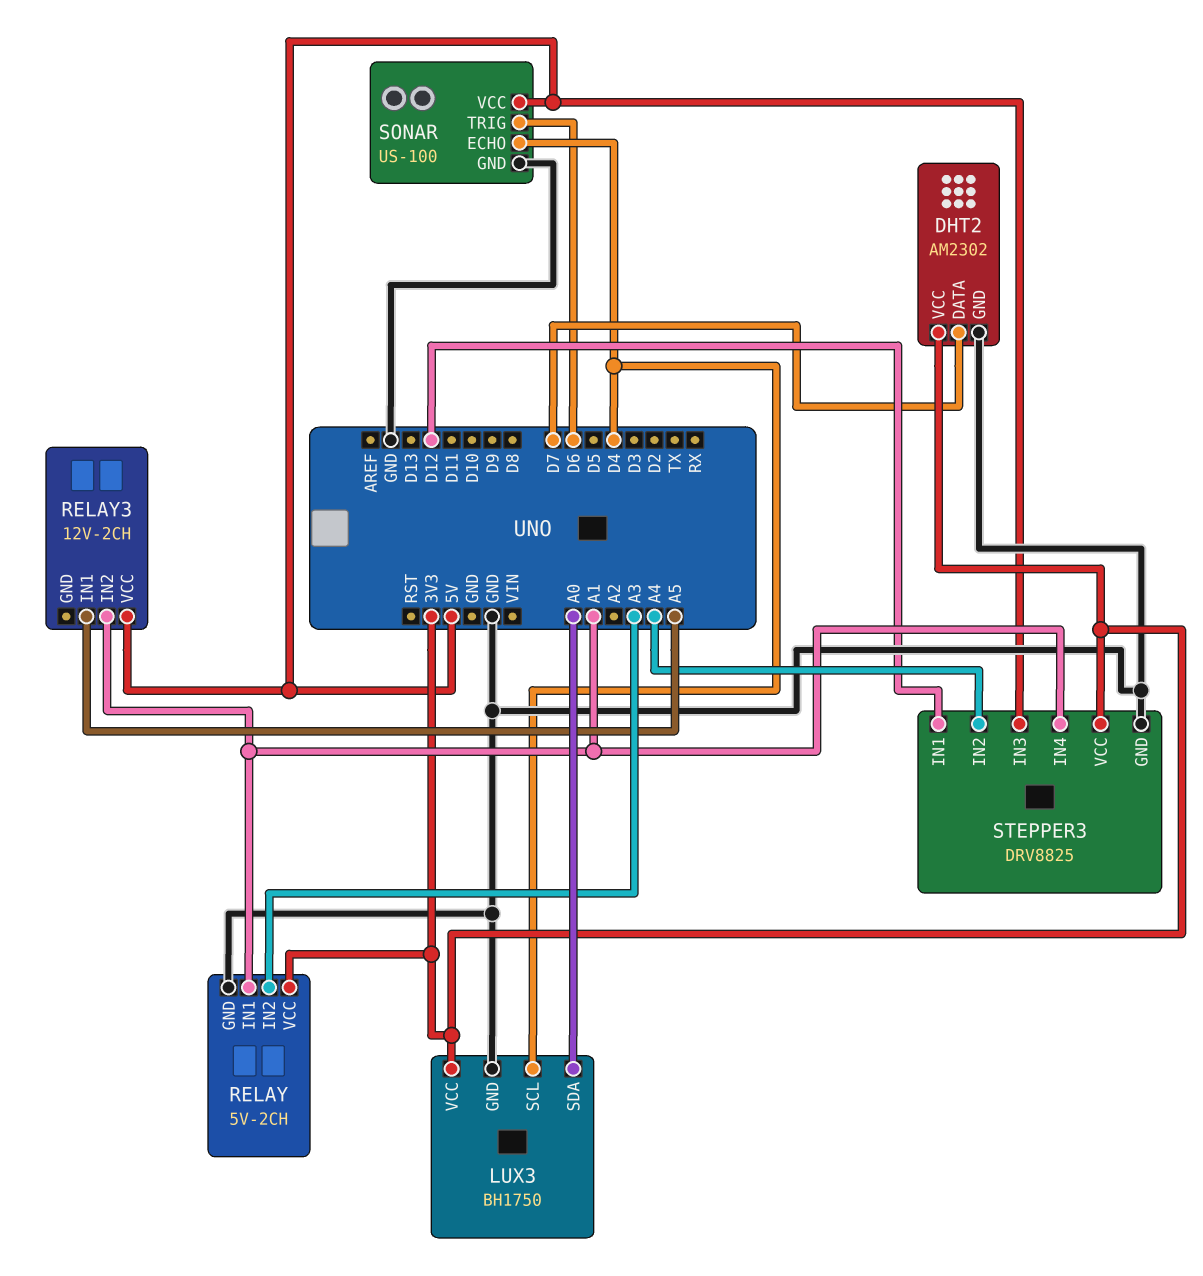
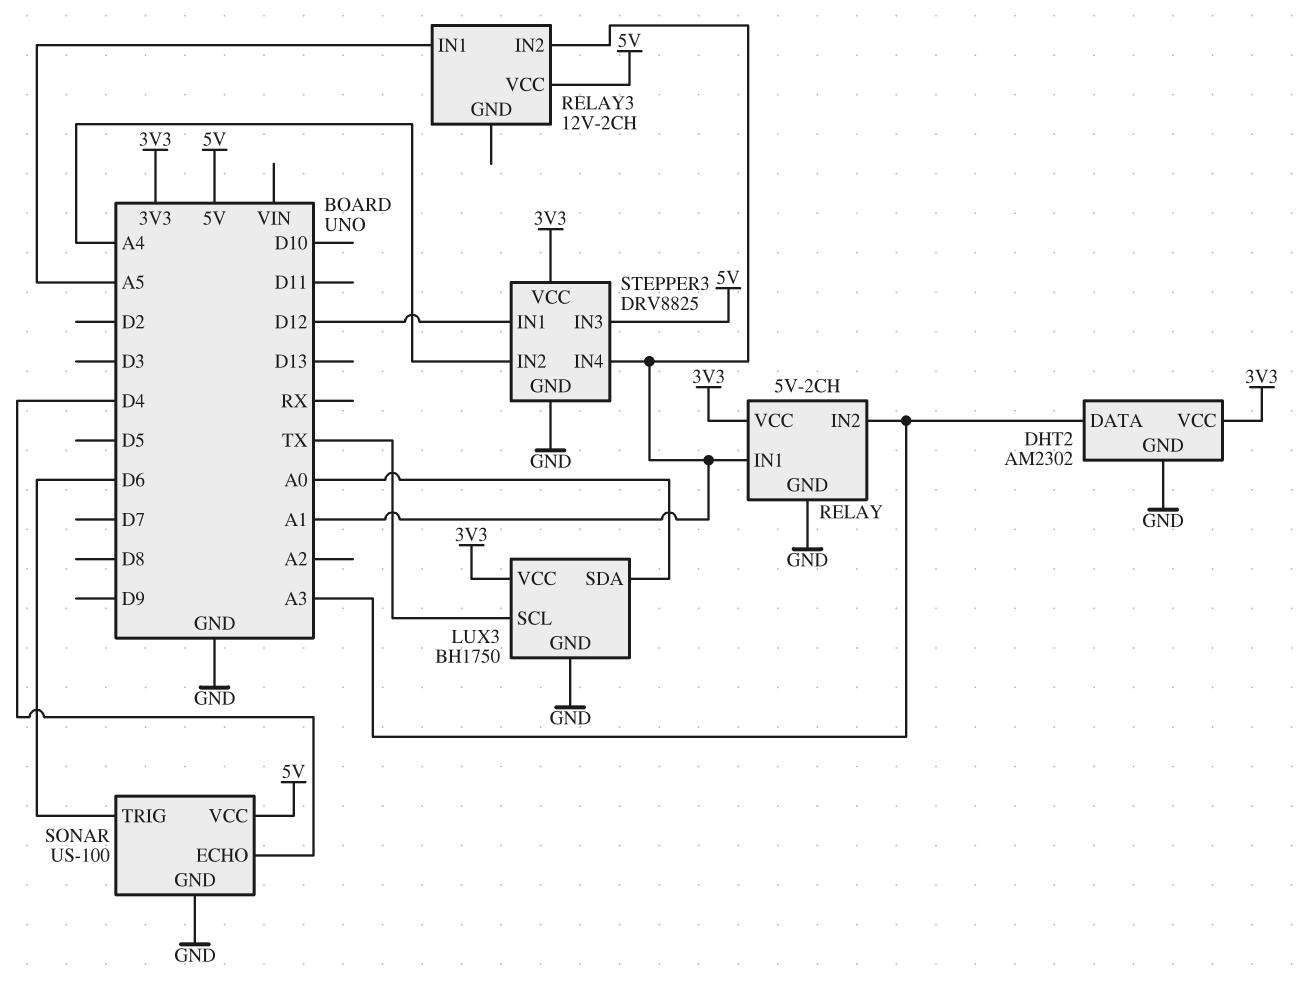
DHT2 pin DATA: D7 -> A3
LUX3 pin SCL: D4 -> TX

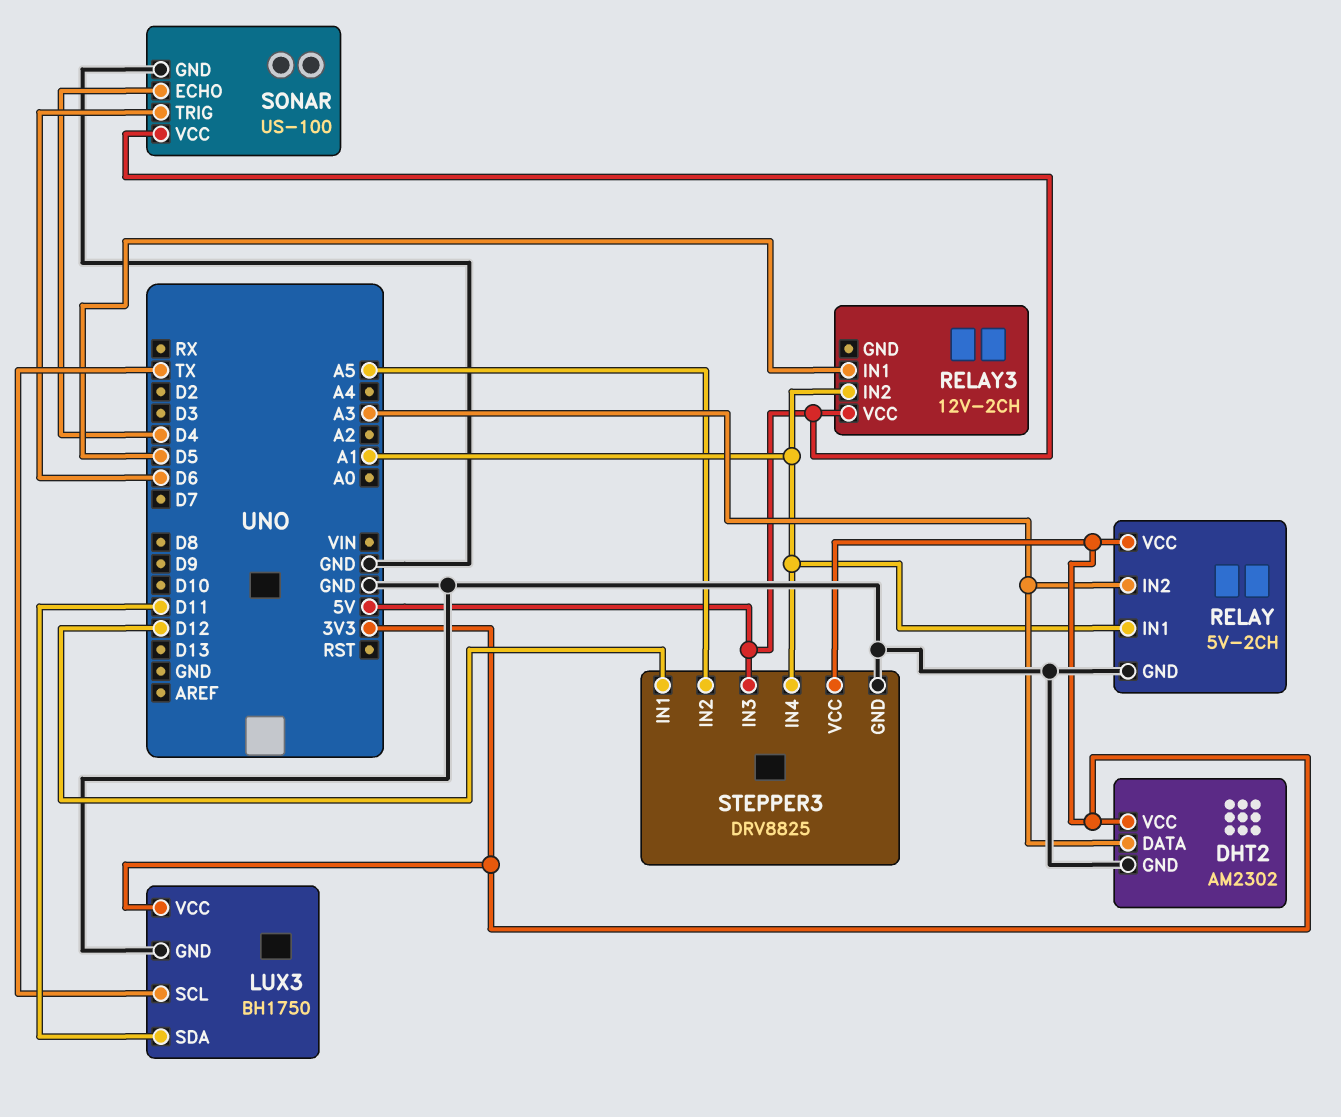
LUX3 pin SDA: A0 -> D11
RELAY3 pin IN1: A5 -> D5
STEPPER3 pin IN2: A4 -> A5

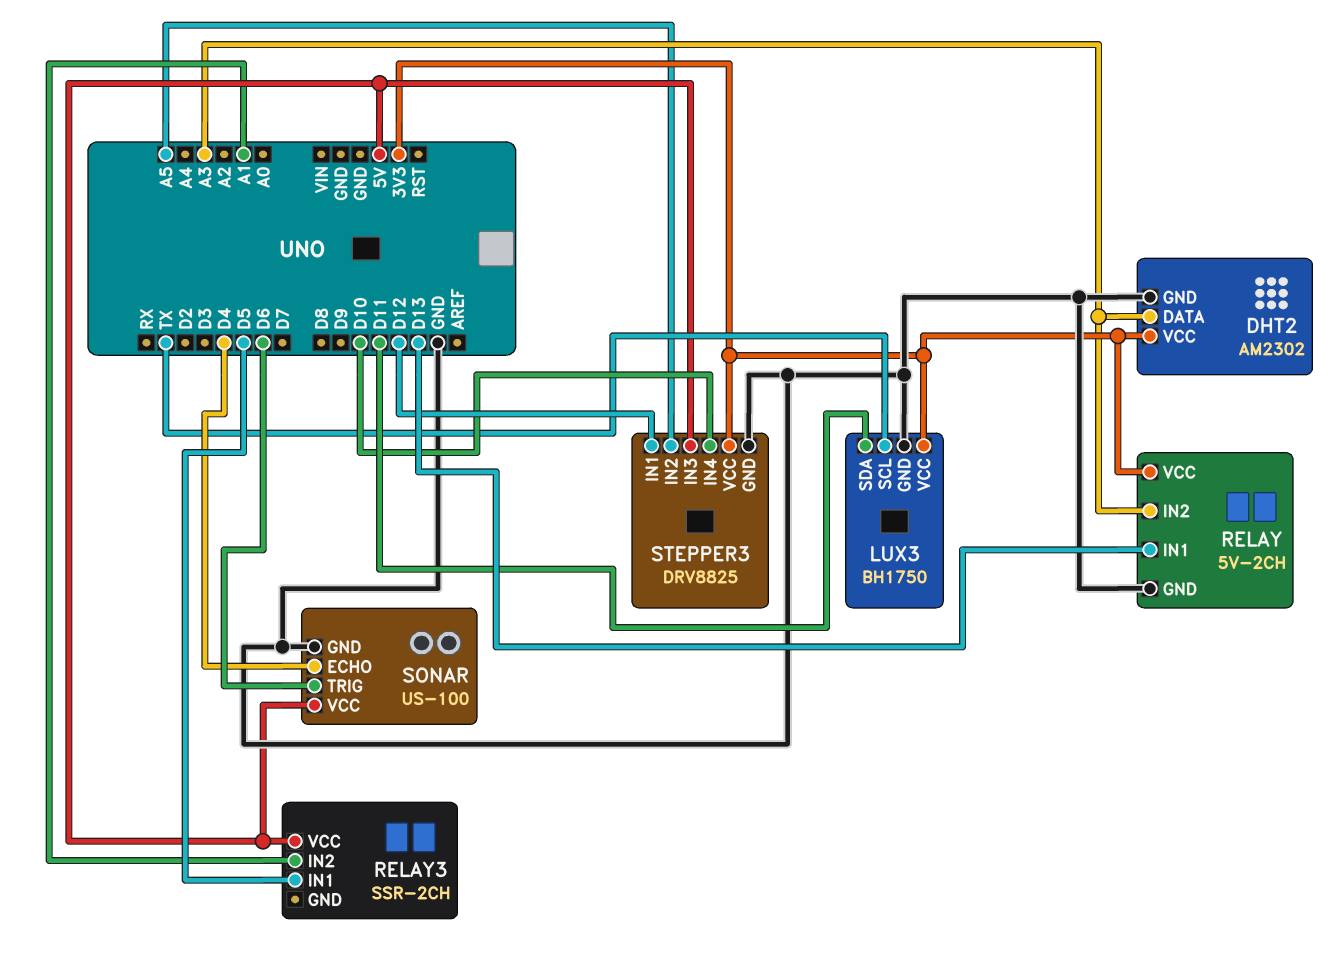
RELAY pin IN1: A1 -> D13
RELAY3: 12V-2CH -> SSR-2CH
STEPPER3 pin IN4: A1 -> D10

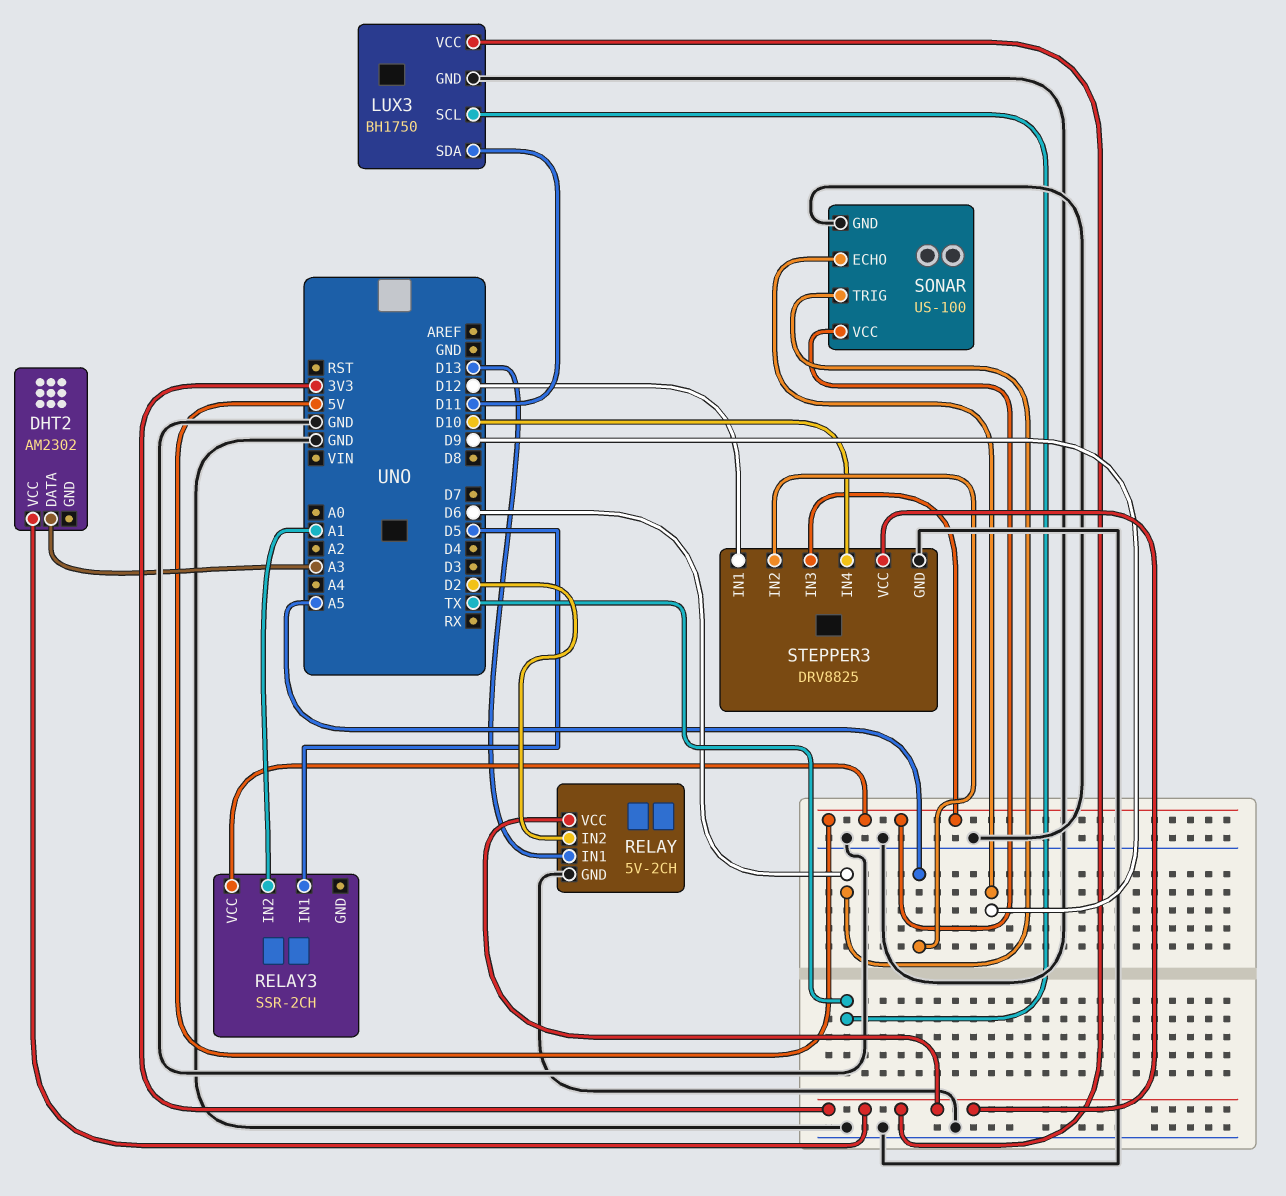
DHT2 pin GND: GND -> none
RELAY pin IN2: A3 -> D2
SONAR pin ECHO: D4 -> D9

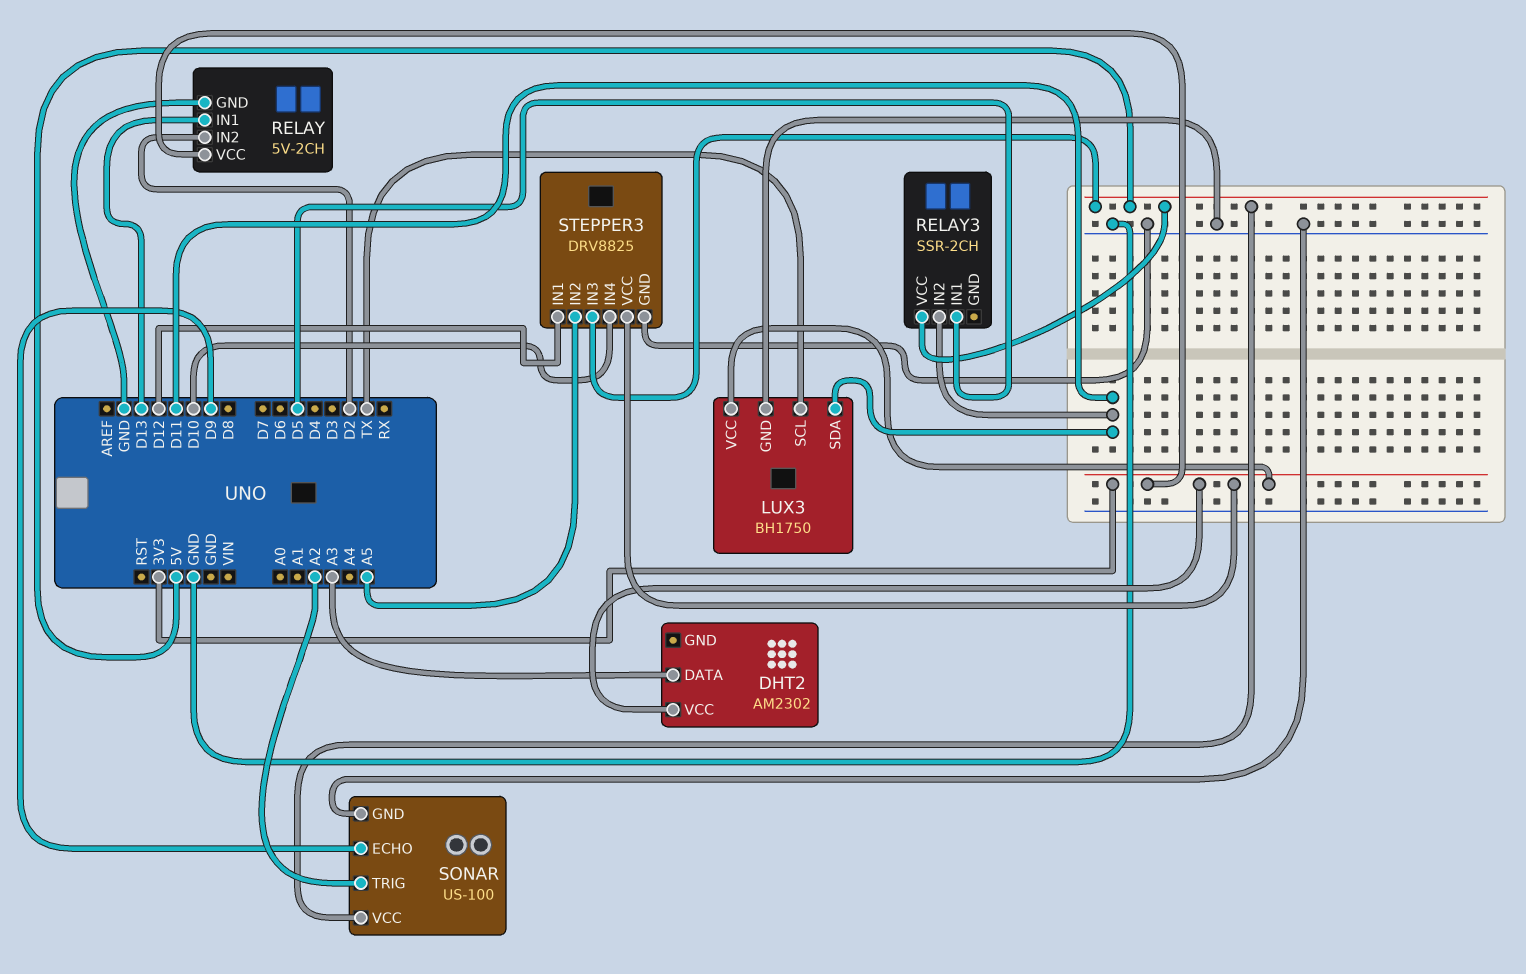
RELAY3 pin IN2: A1 -> D11
SONAR pin TRIG: D6 -> A2

